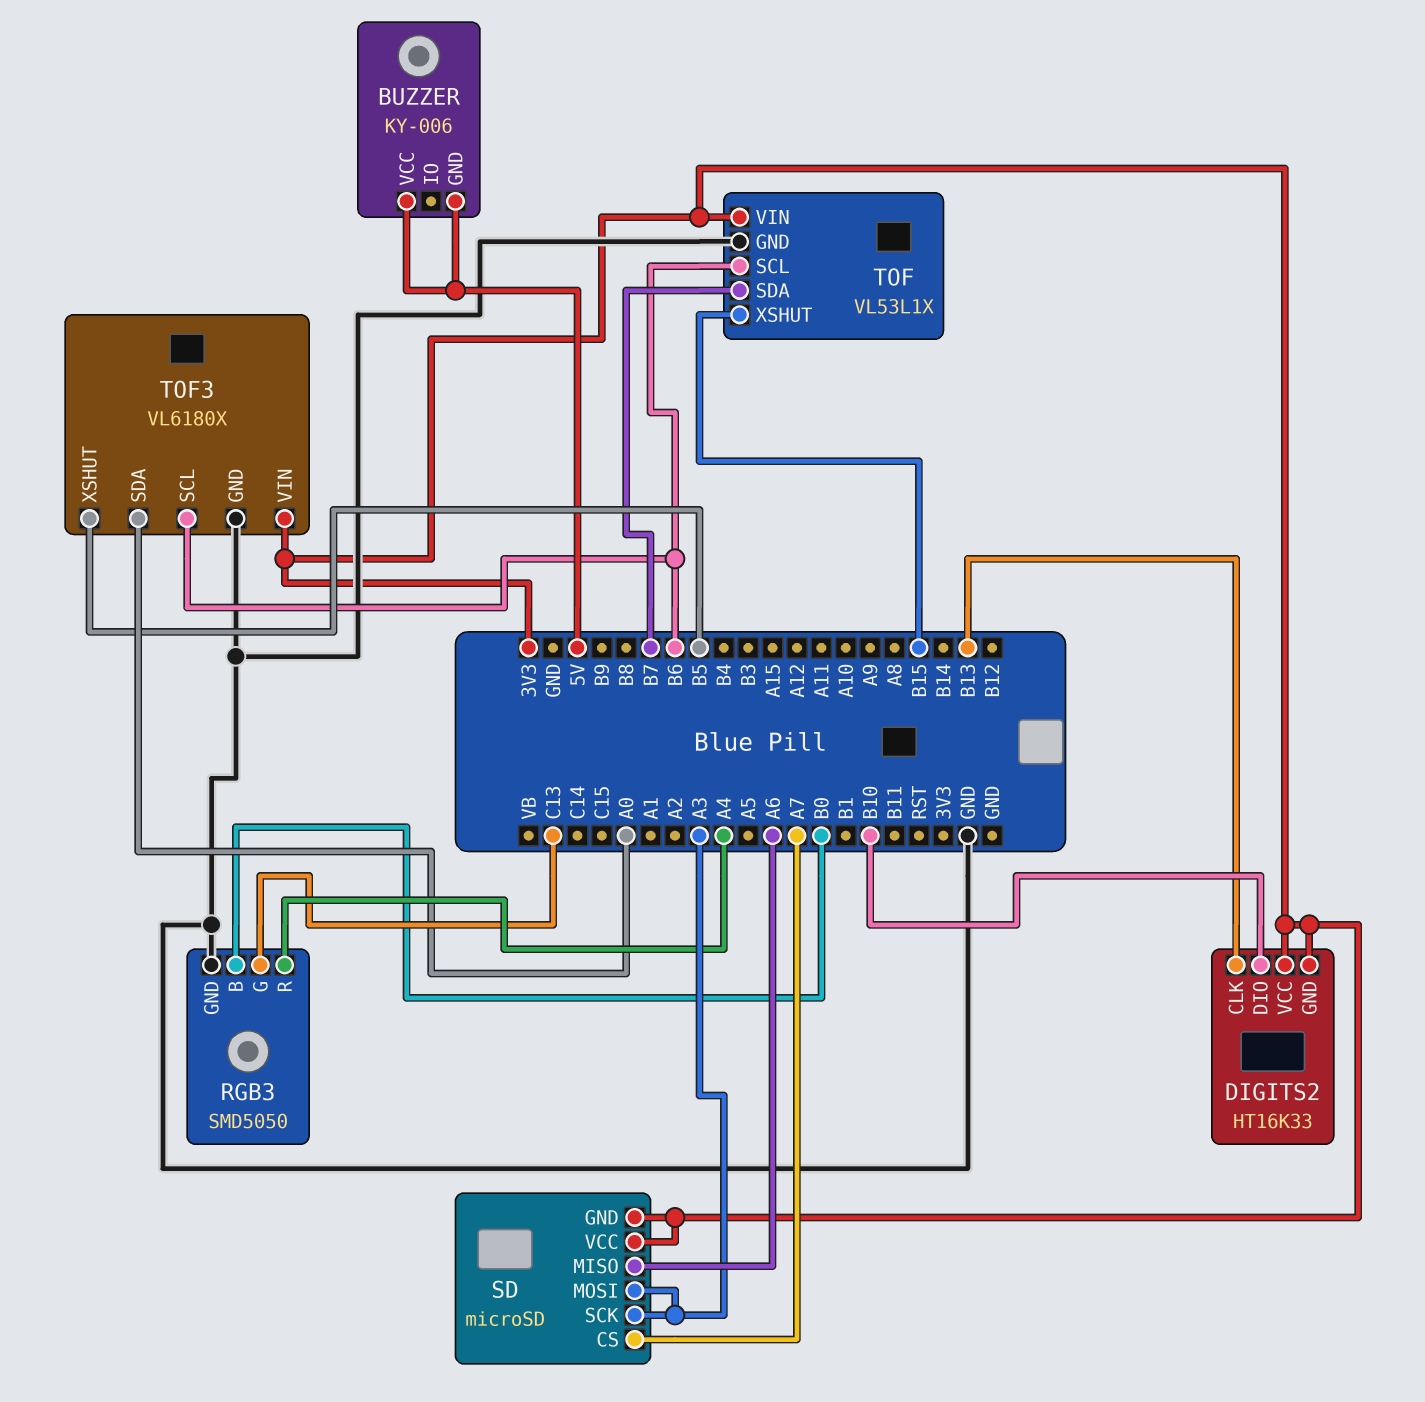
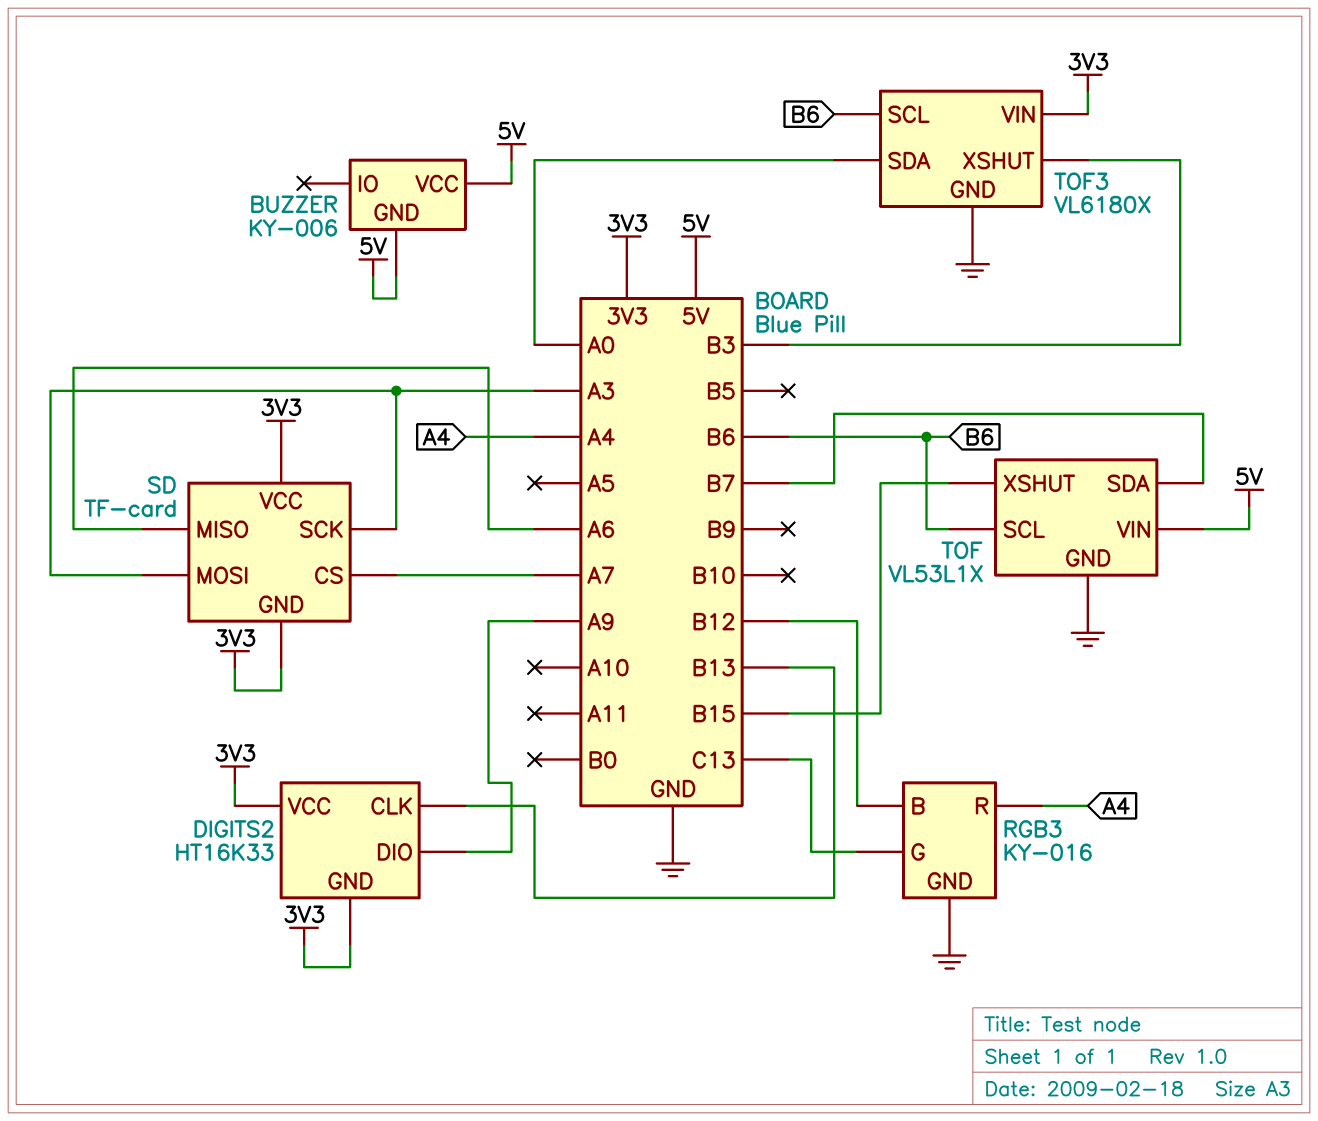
DIGITS2 pin DIO: B10 -> A9
RGB3: SMD5050 -> KY-016
RGB3 pin B: B0 -> B12
SD: microSD -> TF-card
TOF pin VIN: 3V3 -> 5V
TOF3 pin XSHUT: B5 -> B3

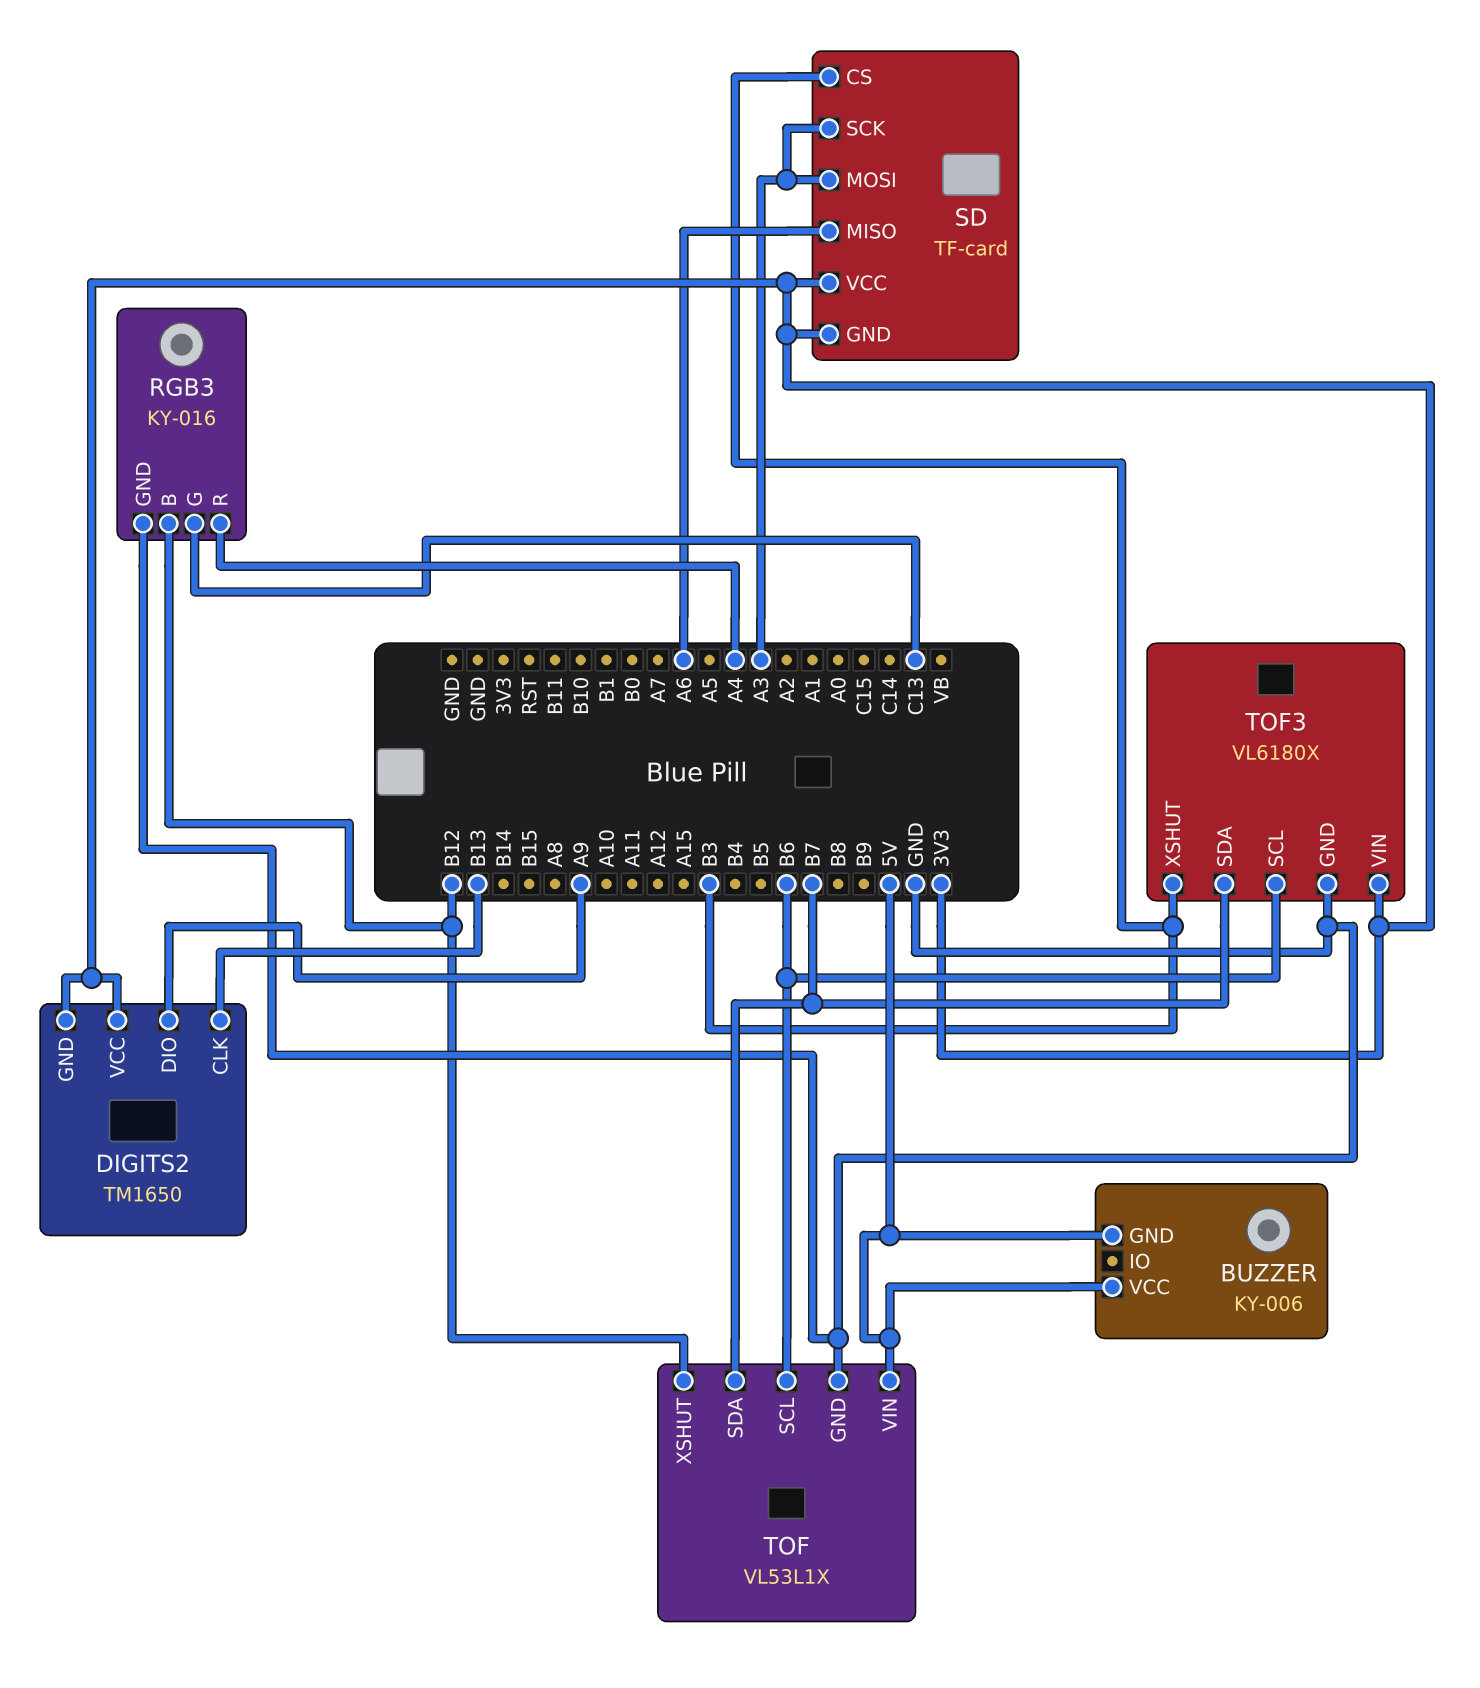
DIGITS2: HT16K33 -> TM1650
SD pin CS: A7 -> B3
TOF pin XSHUT: B15 -> B12
TOF3 pin SDA: A0 -> B7

